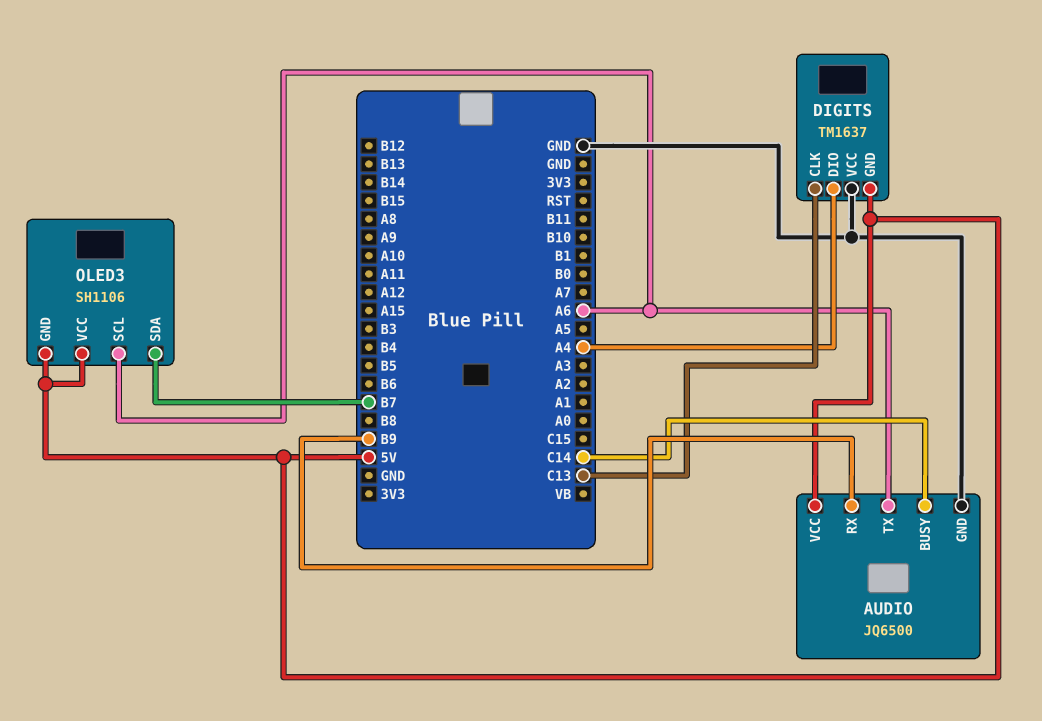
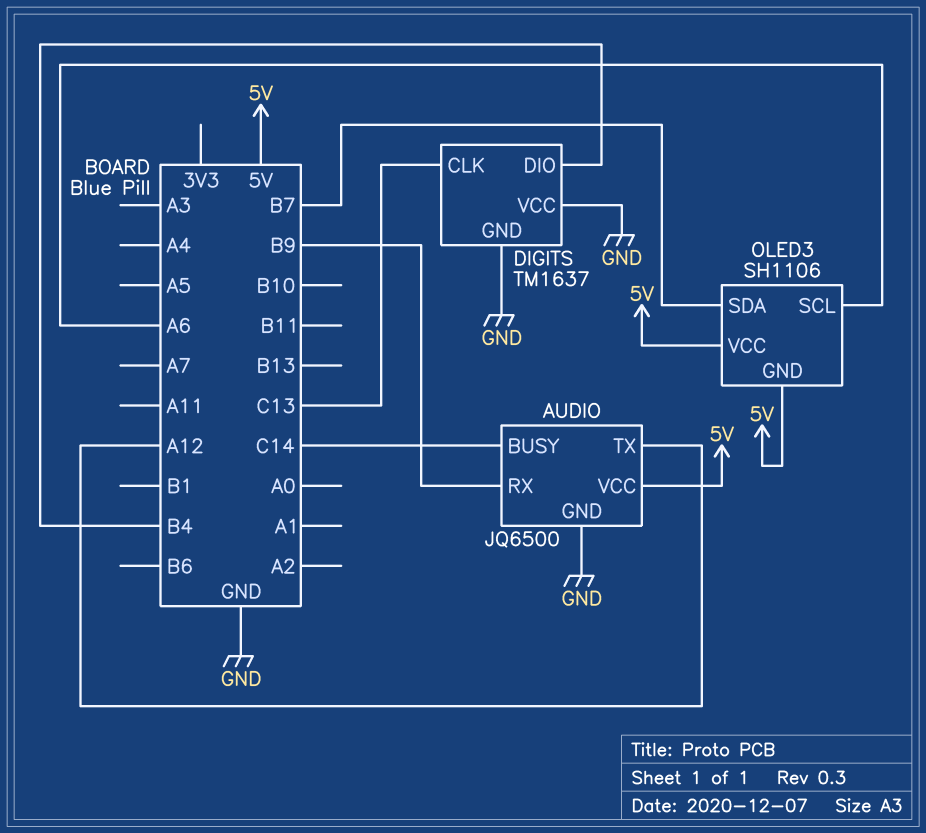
AUDIO pin TX: A6 -> A12
DIGITS pin DIO: A4 -> B4
DIGITS pin GND: 5V -> GND

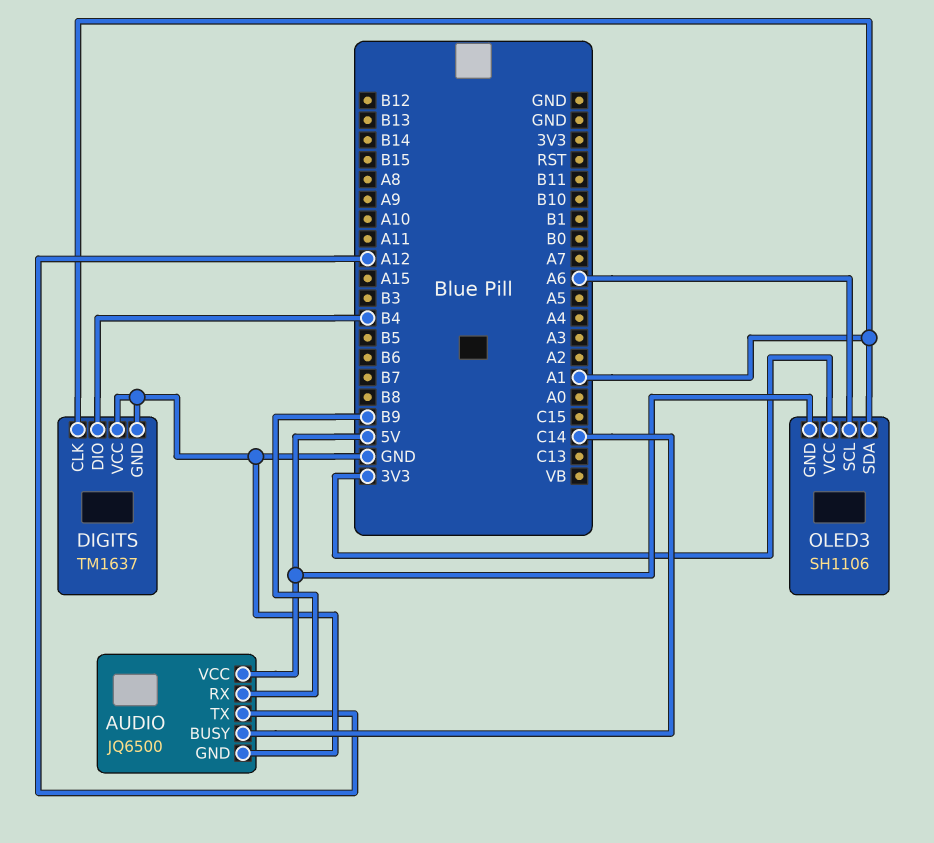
DIGITS pin CLK: C13 -> A1
OLED3 pin SDA: B7 -> A1
OLED3 pin VCC: 5V -> 3V3

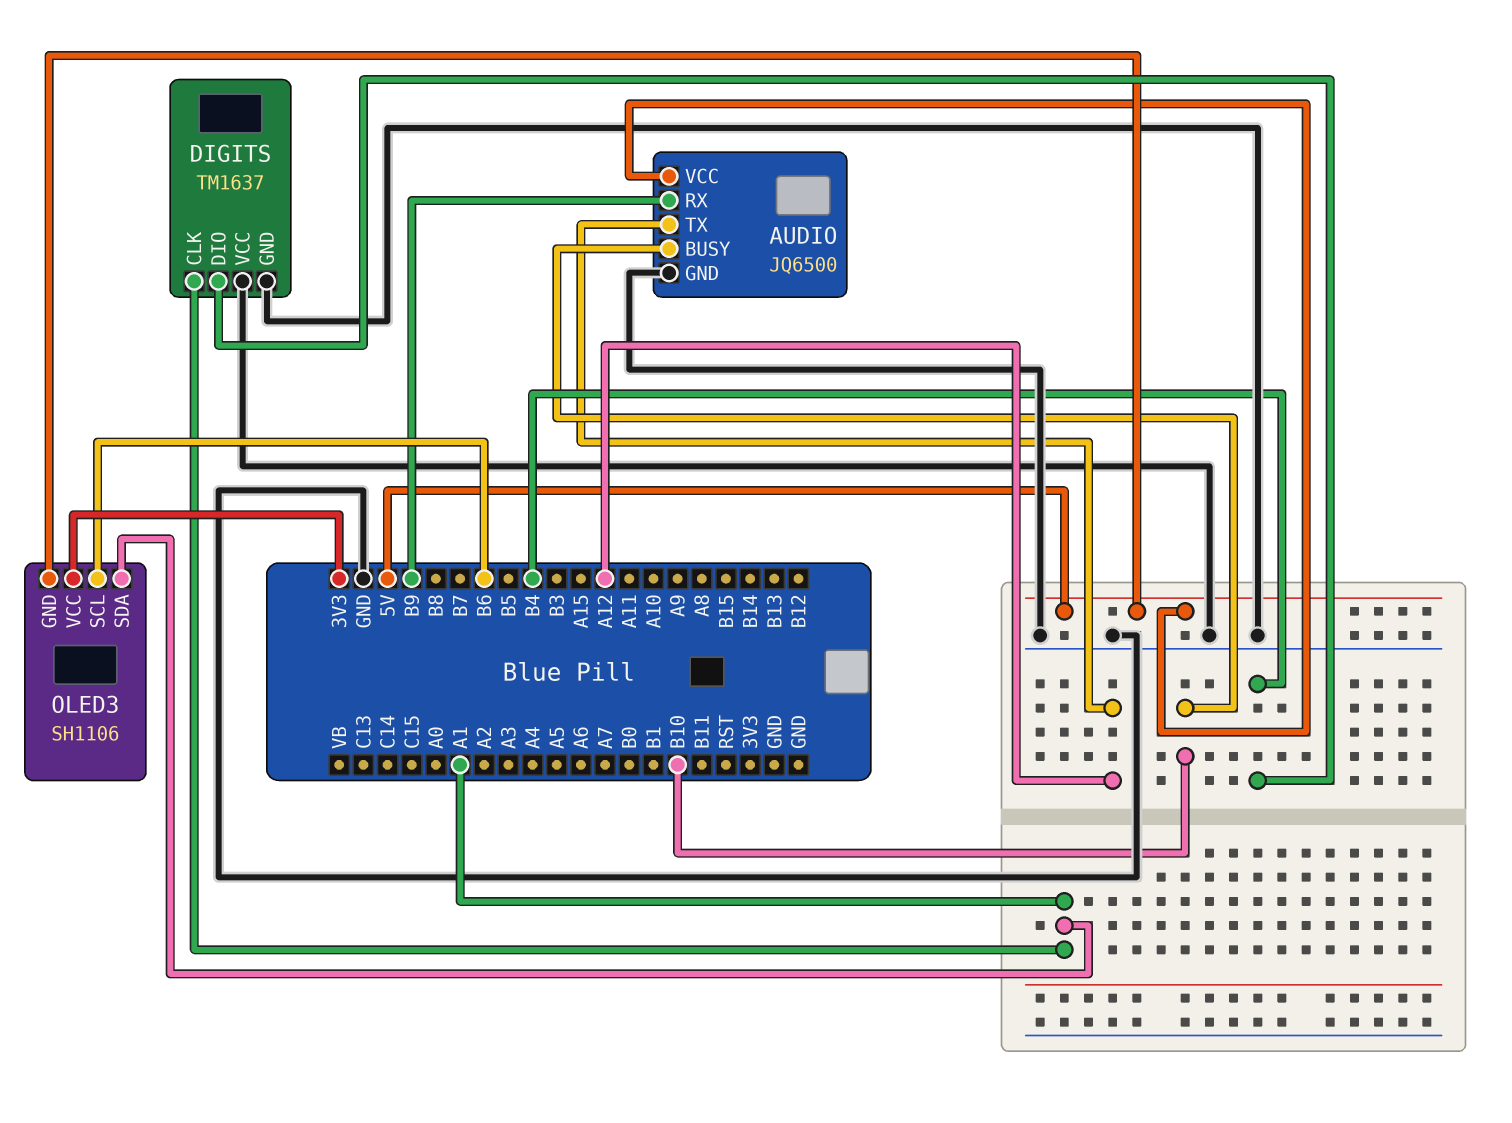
AUDIO pin BUSY: C14 -> B10
OLED3 pin SCL: A6 -> B6

